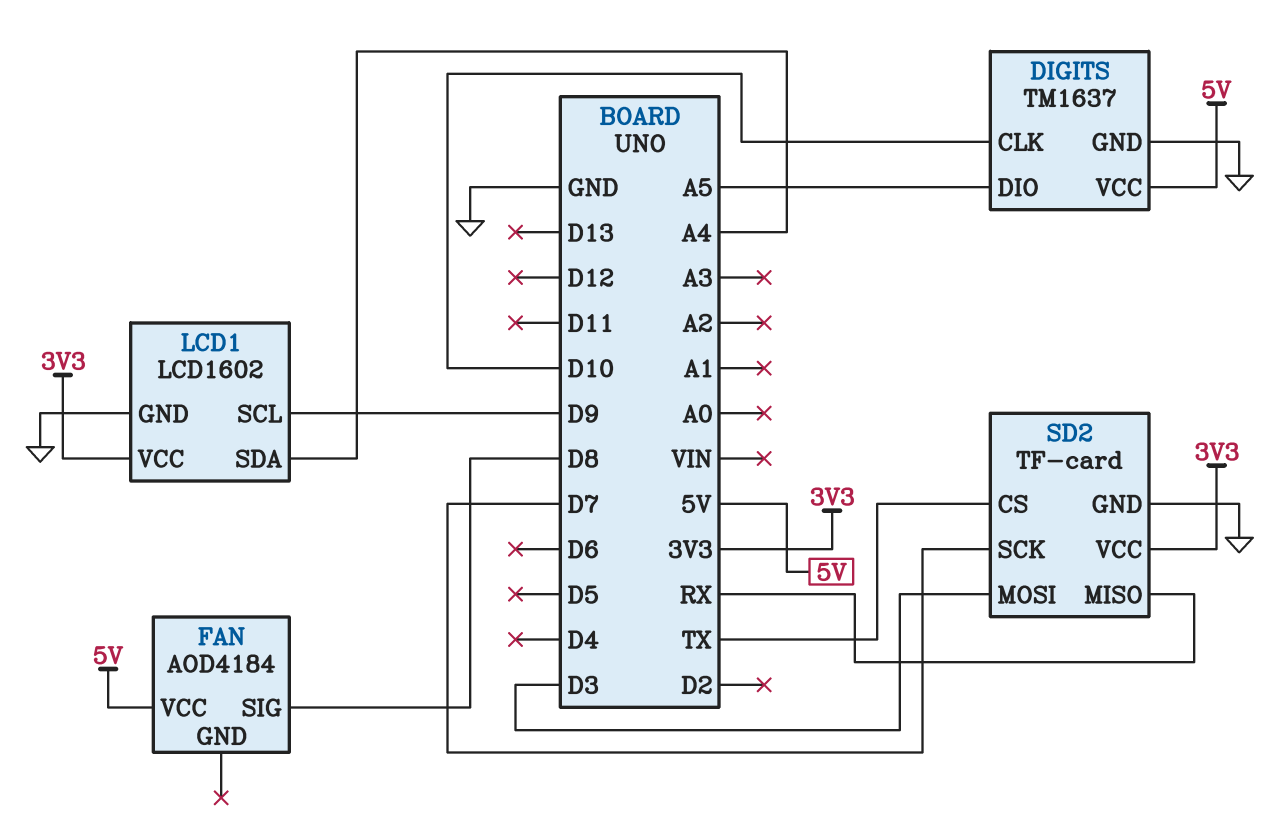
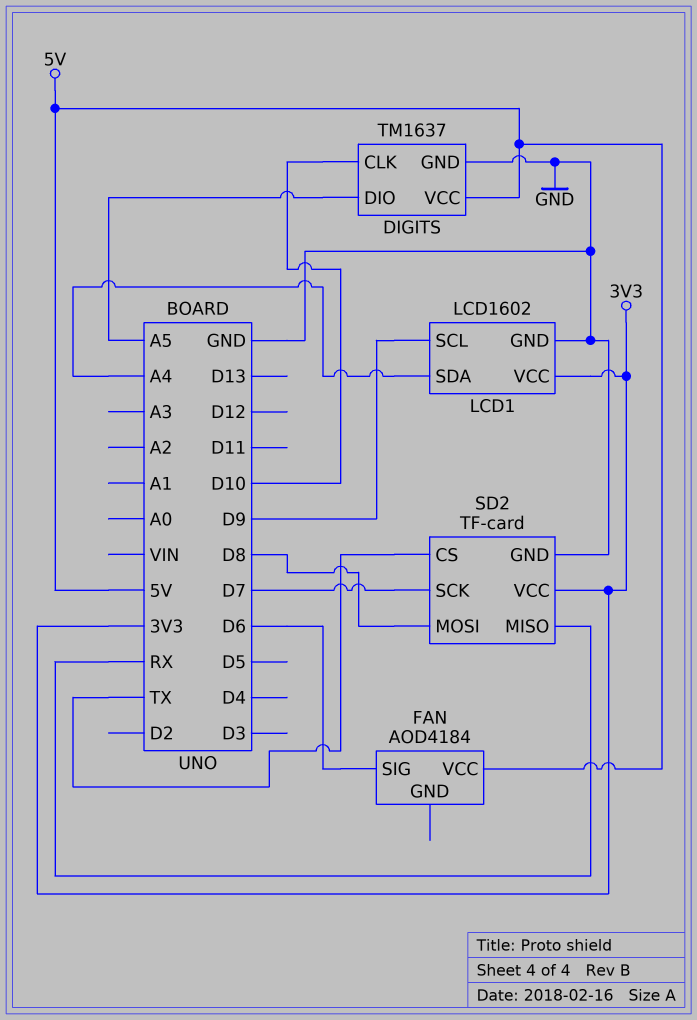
FAN pin SIG: D8 -> D6
SD2 pin MOSI: D3 -> D8

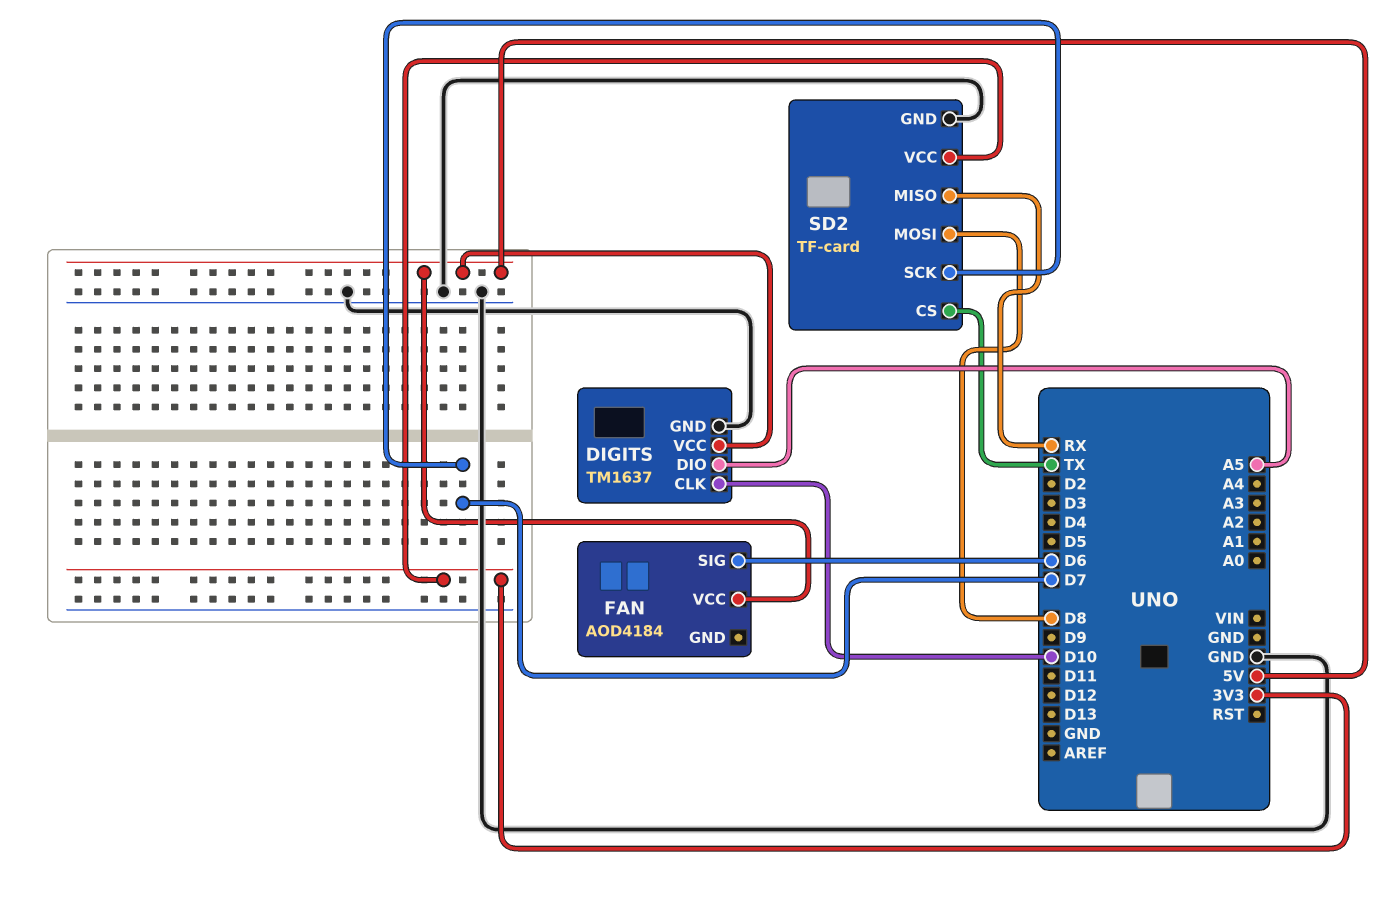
LCD1: LCD1602 -> none
LCD1 pin GND: GND -> none
LCD1 pin SCL: D9 -> none
LCD1 pin SDA: A4 -> none
LCD1 pin VCC: 3V3 -> none

